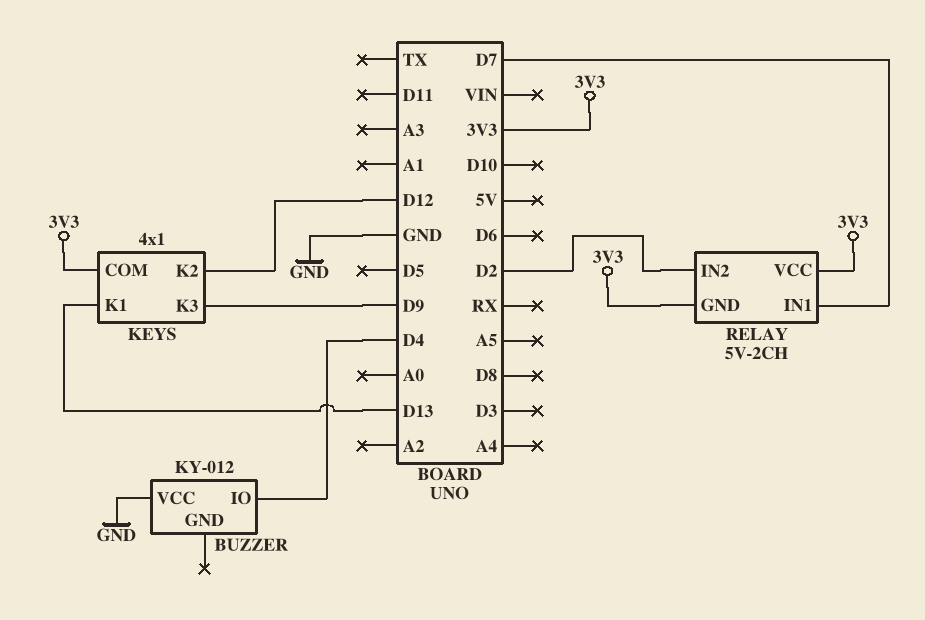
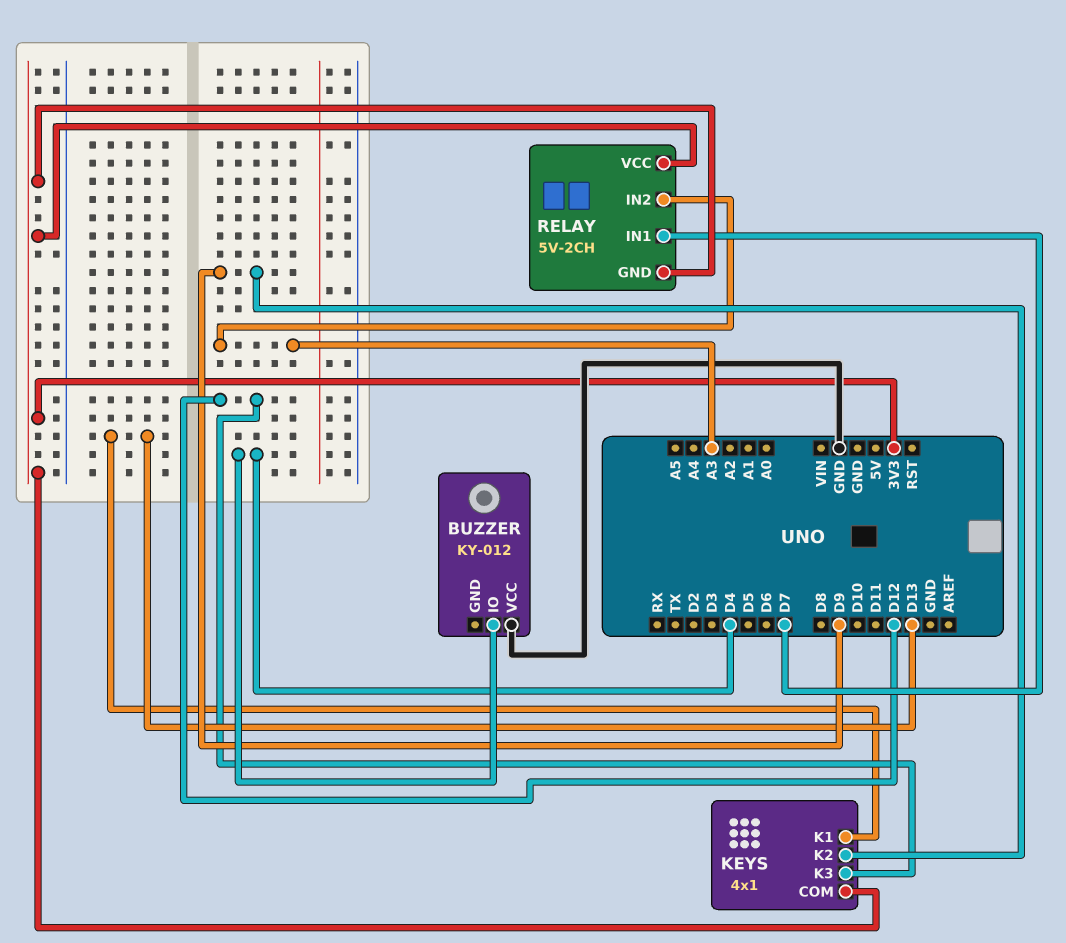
KEYS pin K2: D12 -> D9
KEYS pin K3: D9 -> D12
RELAY pin IN2: D2 -> A3

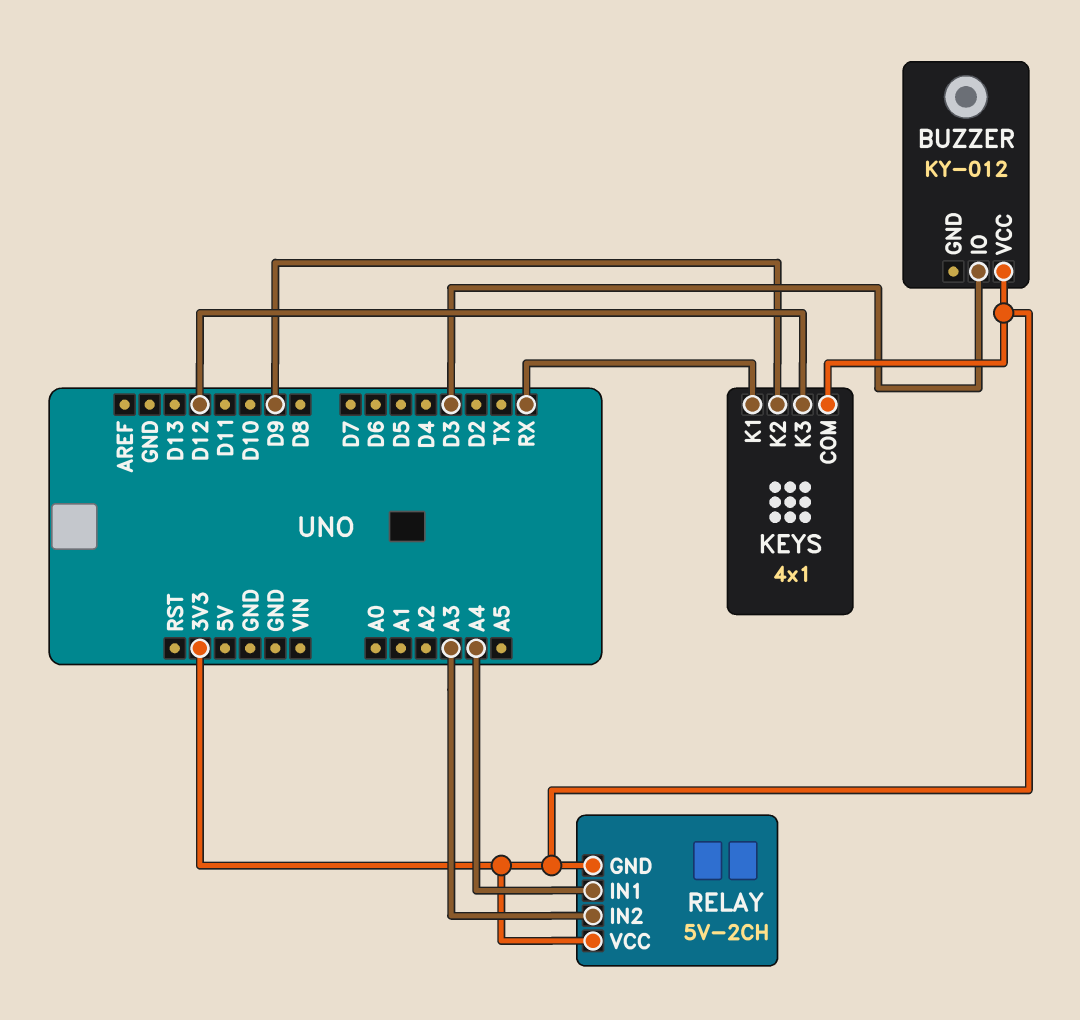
BUZZER pin IO: D4 -> D3
BUZZER pin VCC: GND -> 3V3
KEYS pin K1: D13 -> RX
RELAY pin IN1: D7 -> A4

